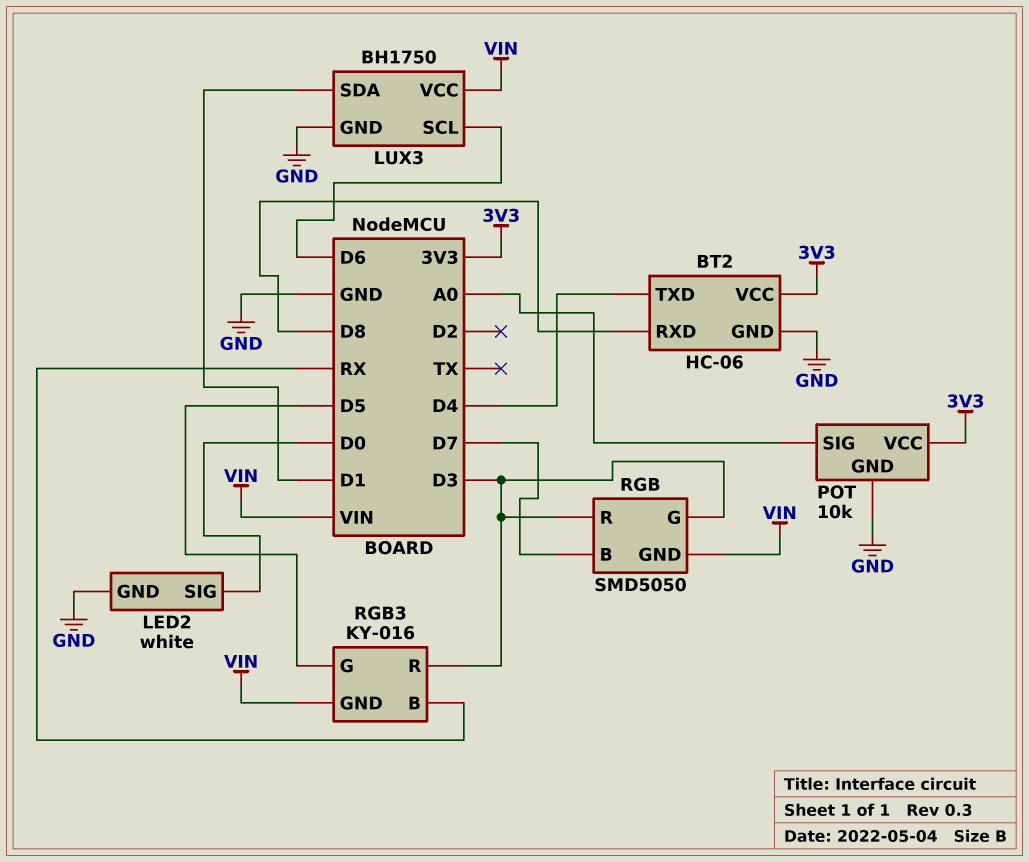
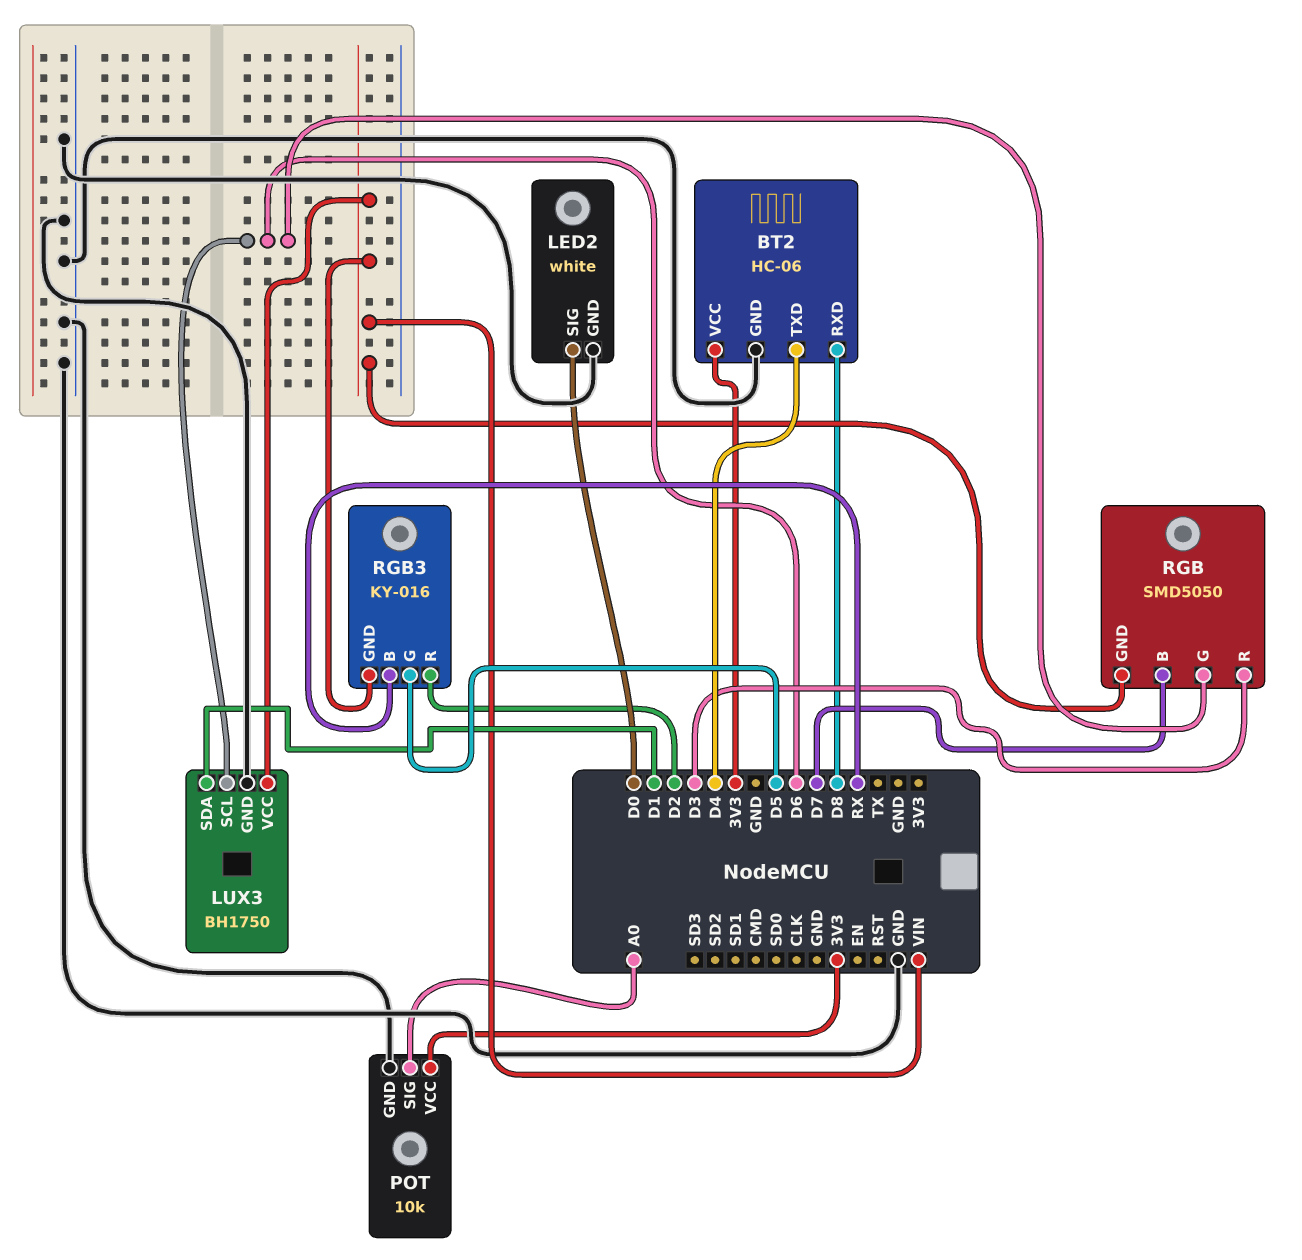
RGB pin G: D3 -> D6
RGB3 pin R: D3 -> D2

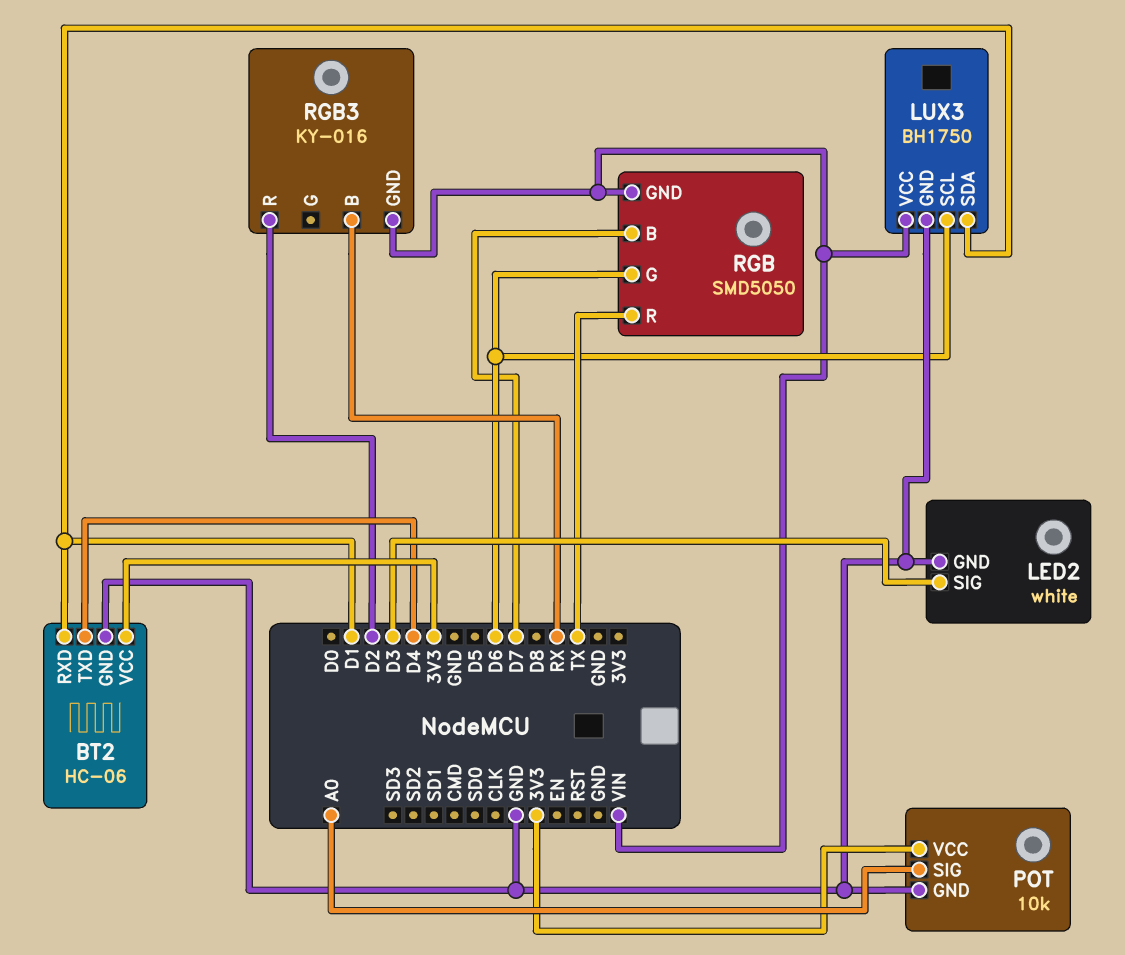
BT2 pin RXD: D8 -> D1
LED2 pin SIG: D0 -> D3
RGB pin R: D3 -> TX
RGB3 pin G: D5 -> none

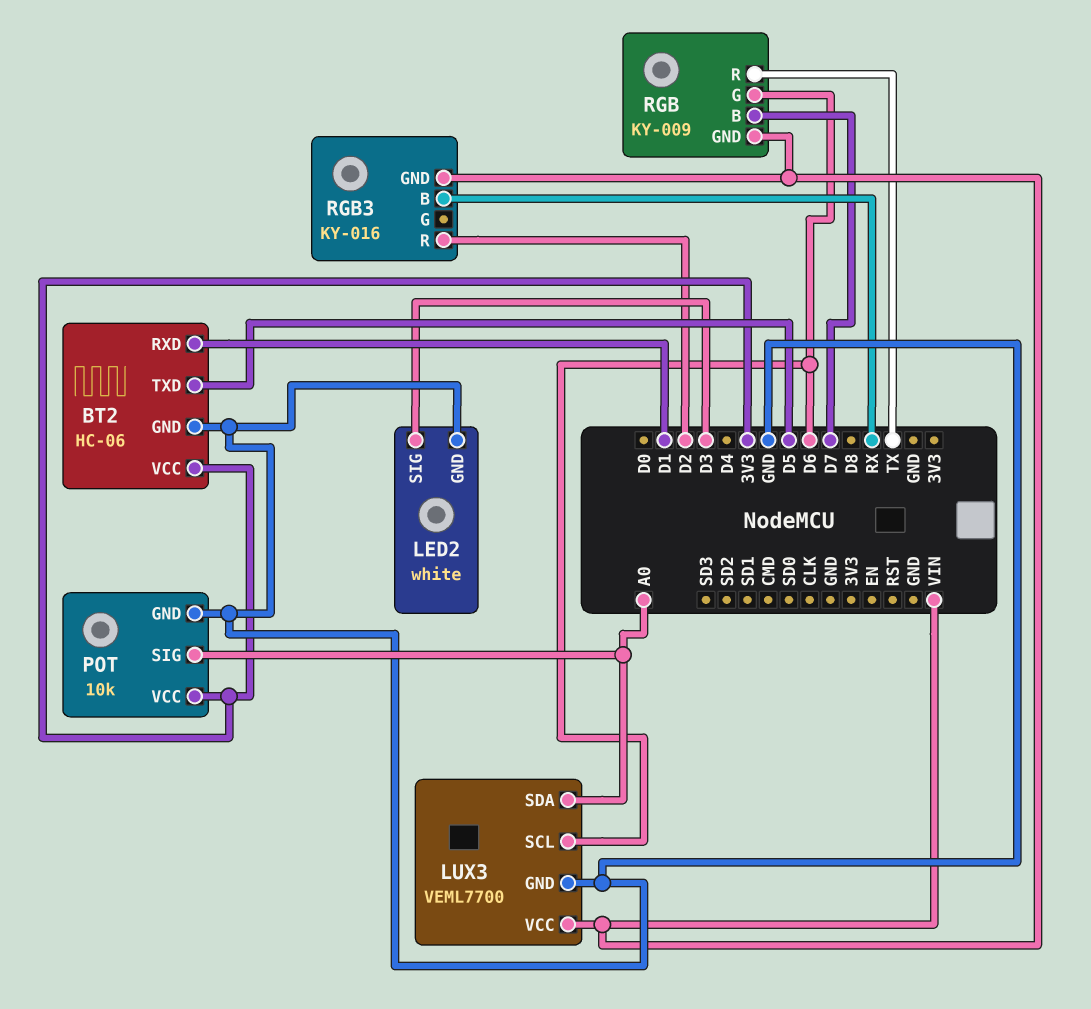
BT2 pin TXD: D4 -> D5
LUX3: BH1750 -> VEML7700
LUX3 pin SDA: D1 -> A0
RGB: SMD5050 -> KY-009

